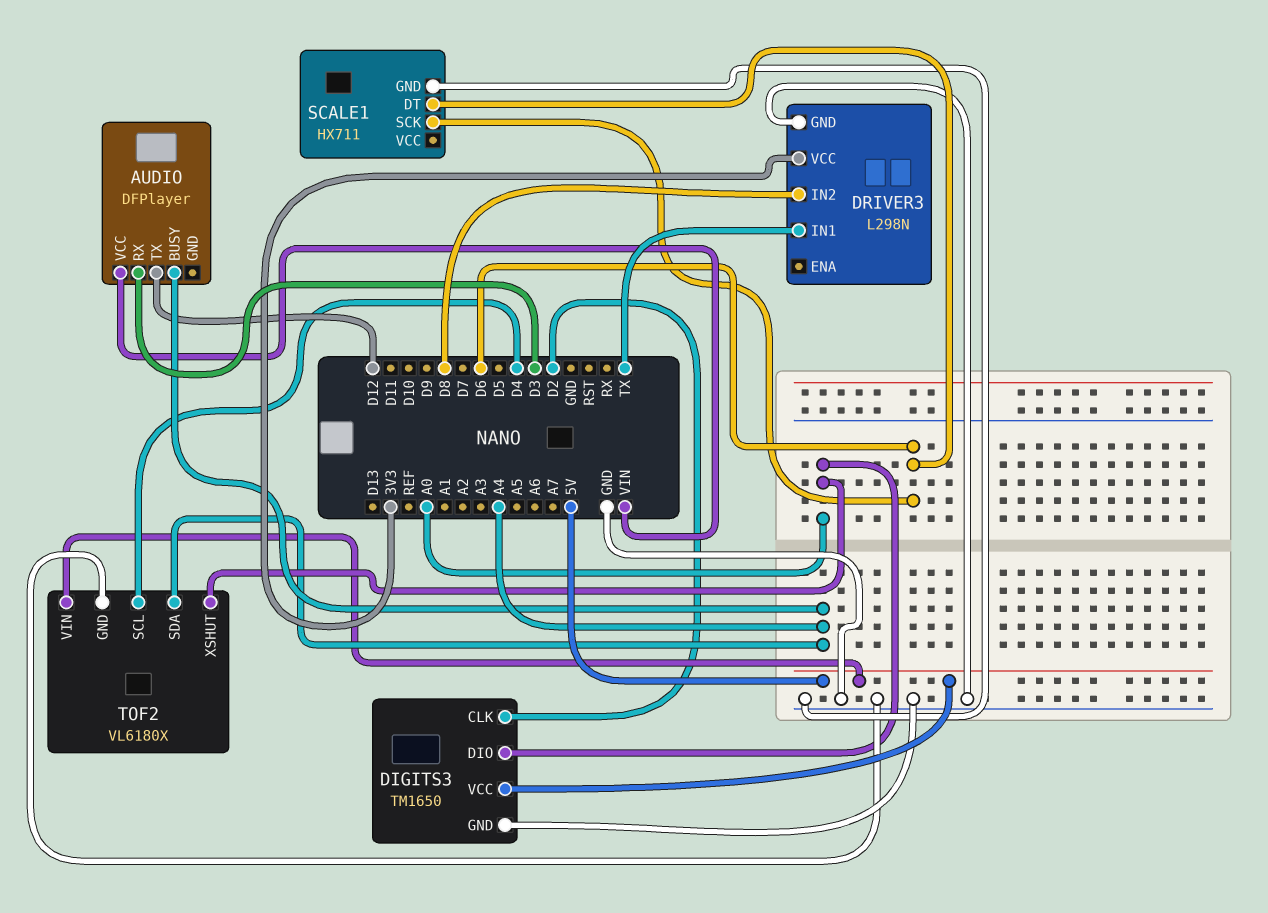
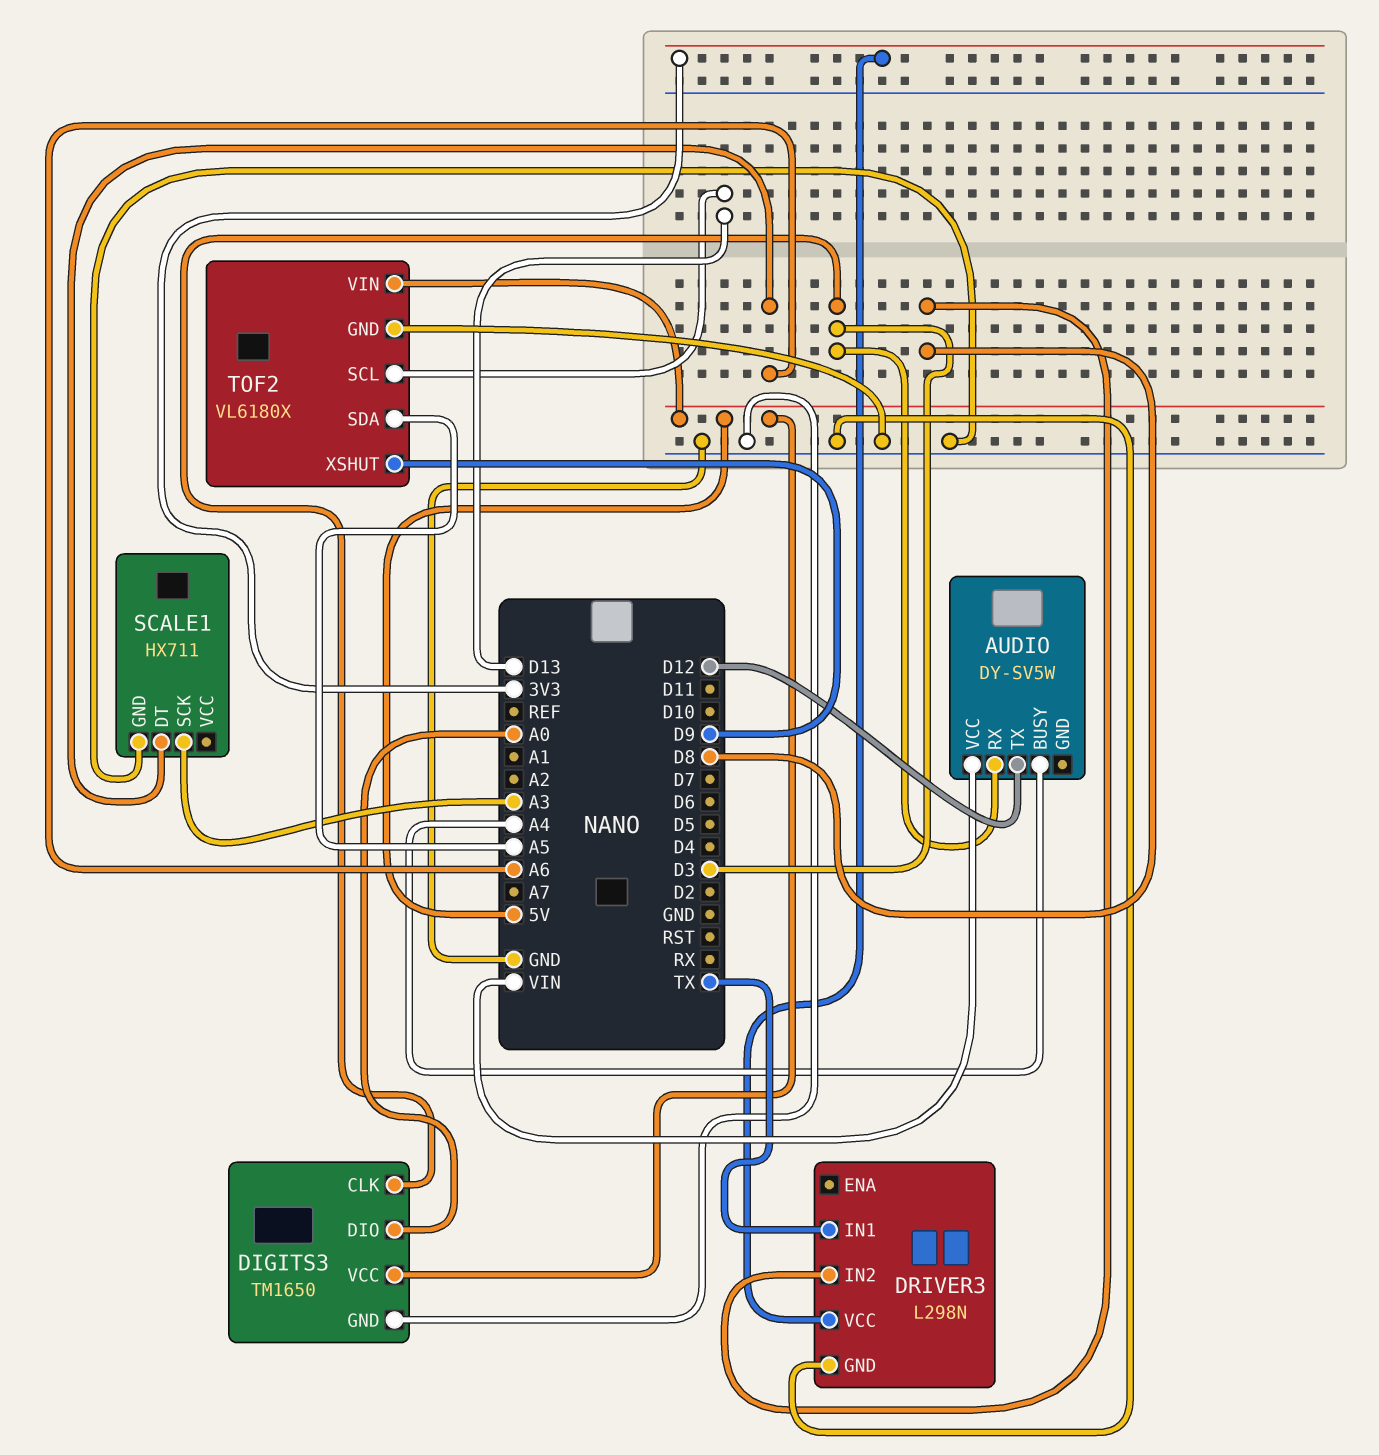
AUDIO: DFPlayer -> DY-SV5W
DIGITS3 pin CLK: D2 -> D3
SCALE1 pin DT: D6 -> A6
SCALE1 pin SCK: D6 -> A3
TOF2 pin SCL: D4 -> D13
TOF2 pin SDA: A4 -> A5
TOF2 pin XSHUT: A0 -> D9

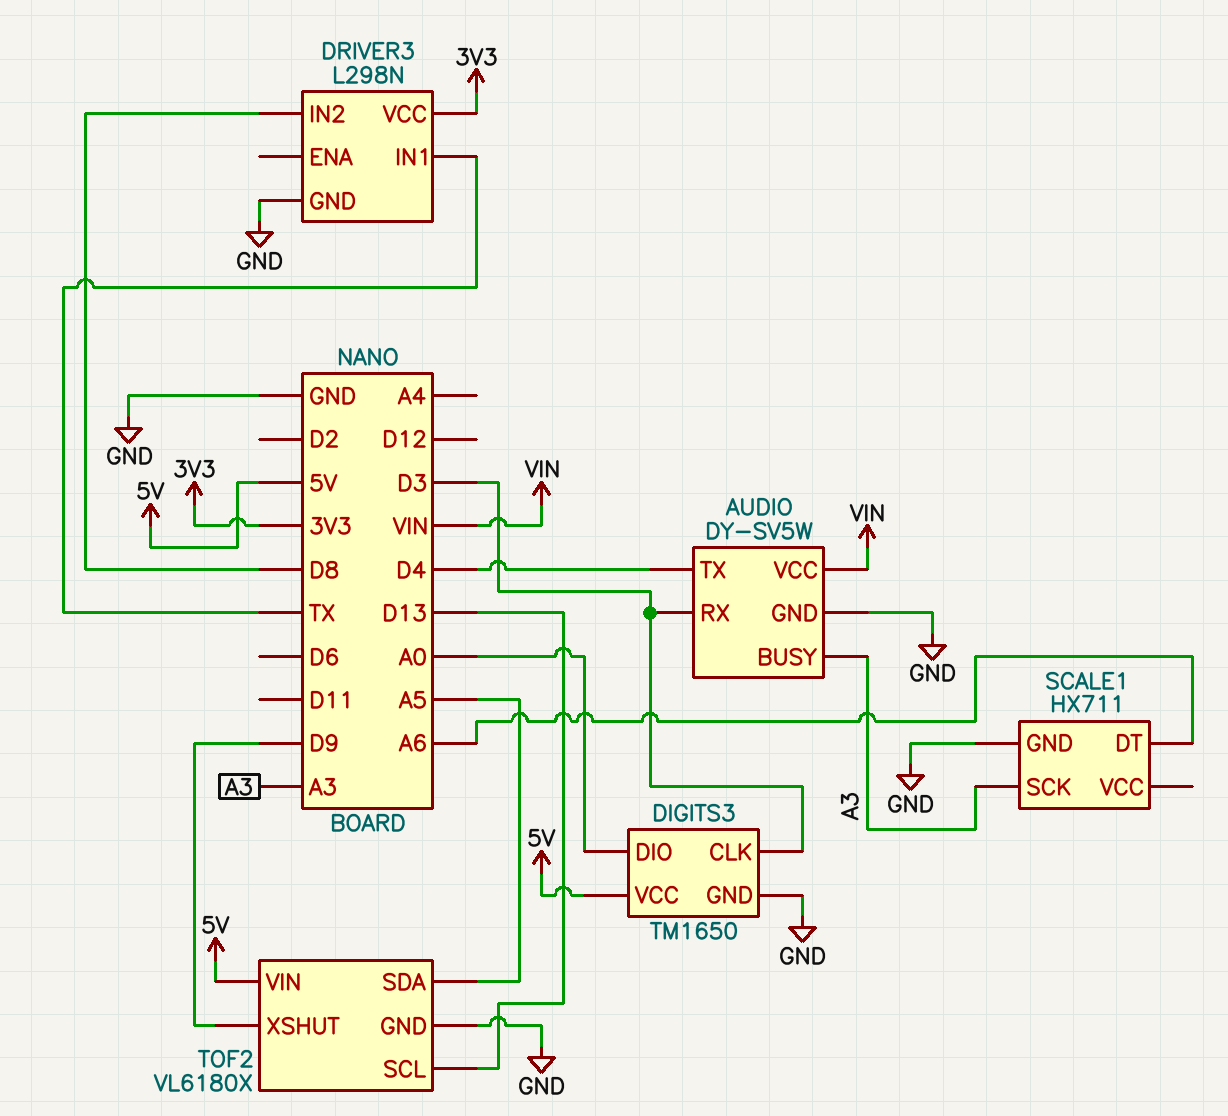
AUDIO pin BUSY: A4 -> A3
AUDIO pin GND: none -> GND
AUDIO pin TX: D12 -> D4

